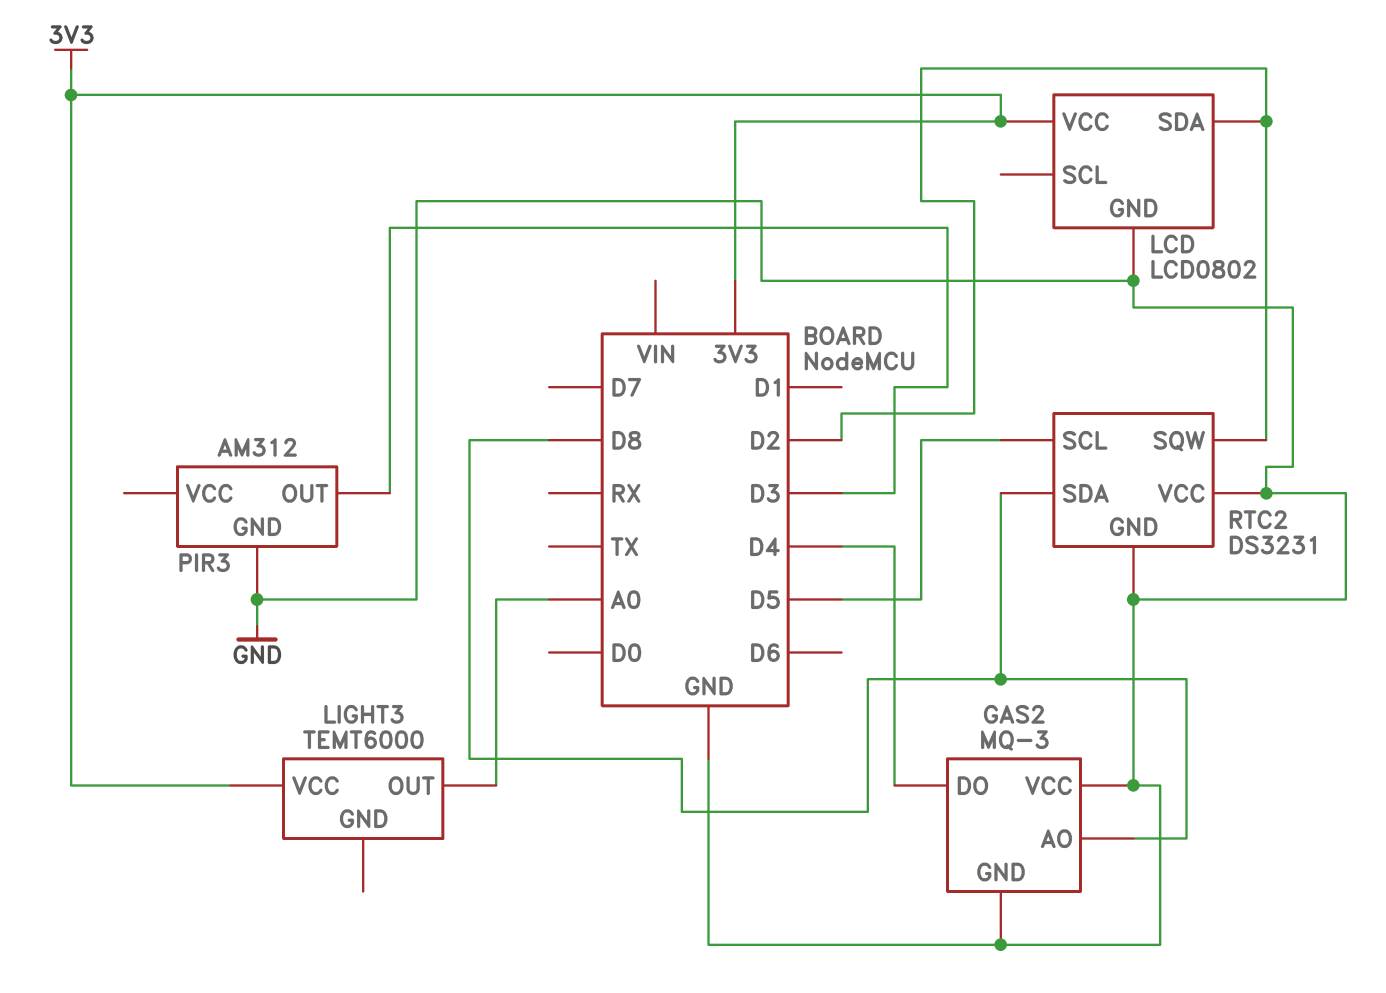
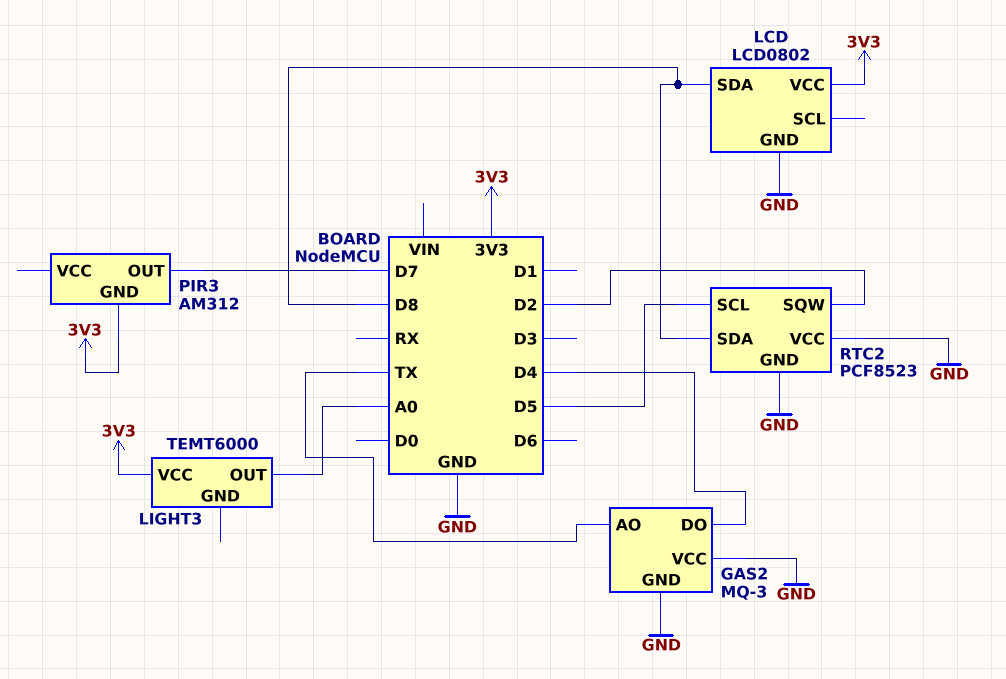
GAS2 pin AO: D8 -> TX
LCD pin SDA: D2 -> D8
PIR3 pin GND: GND -> 3V3
PIR3 pin OUT: D3 -> D7
RTC2: DS3231 -> PCF8523

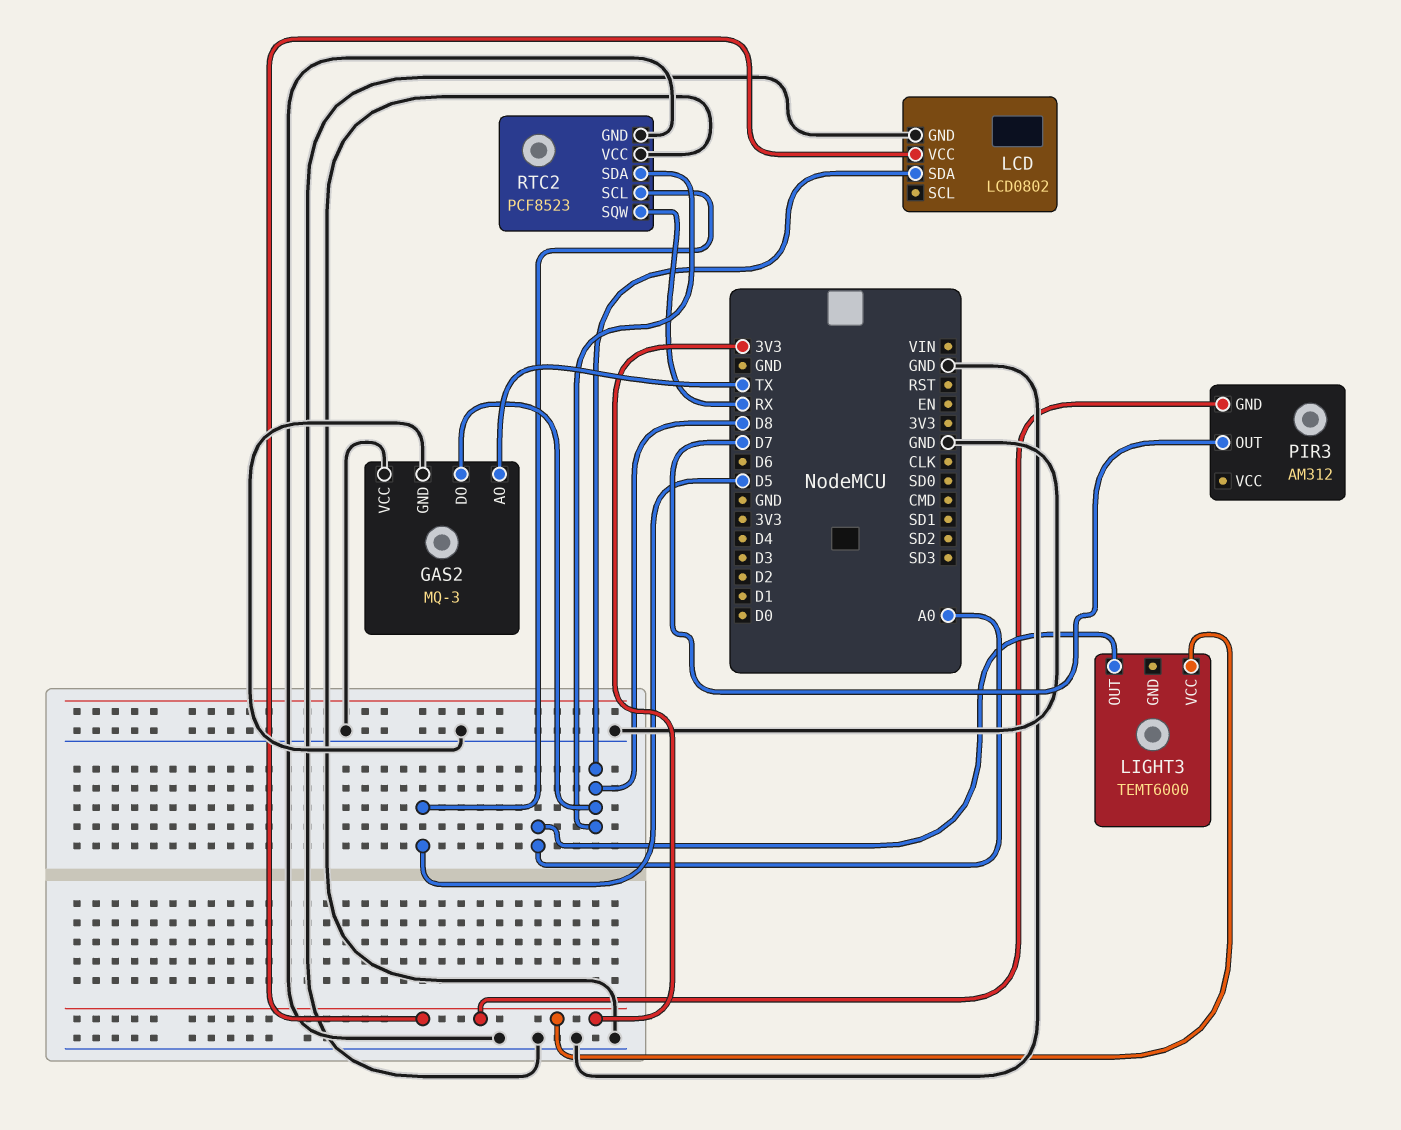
GAS2 pin DO: D4 -> D8
RTC2 pin SQW: D2 -> RX

